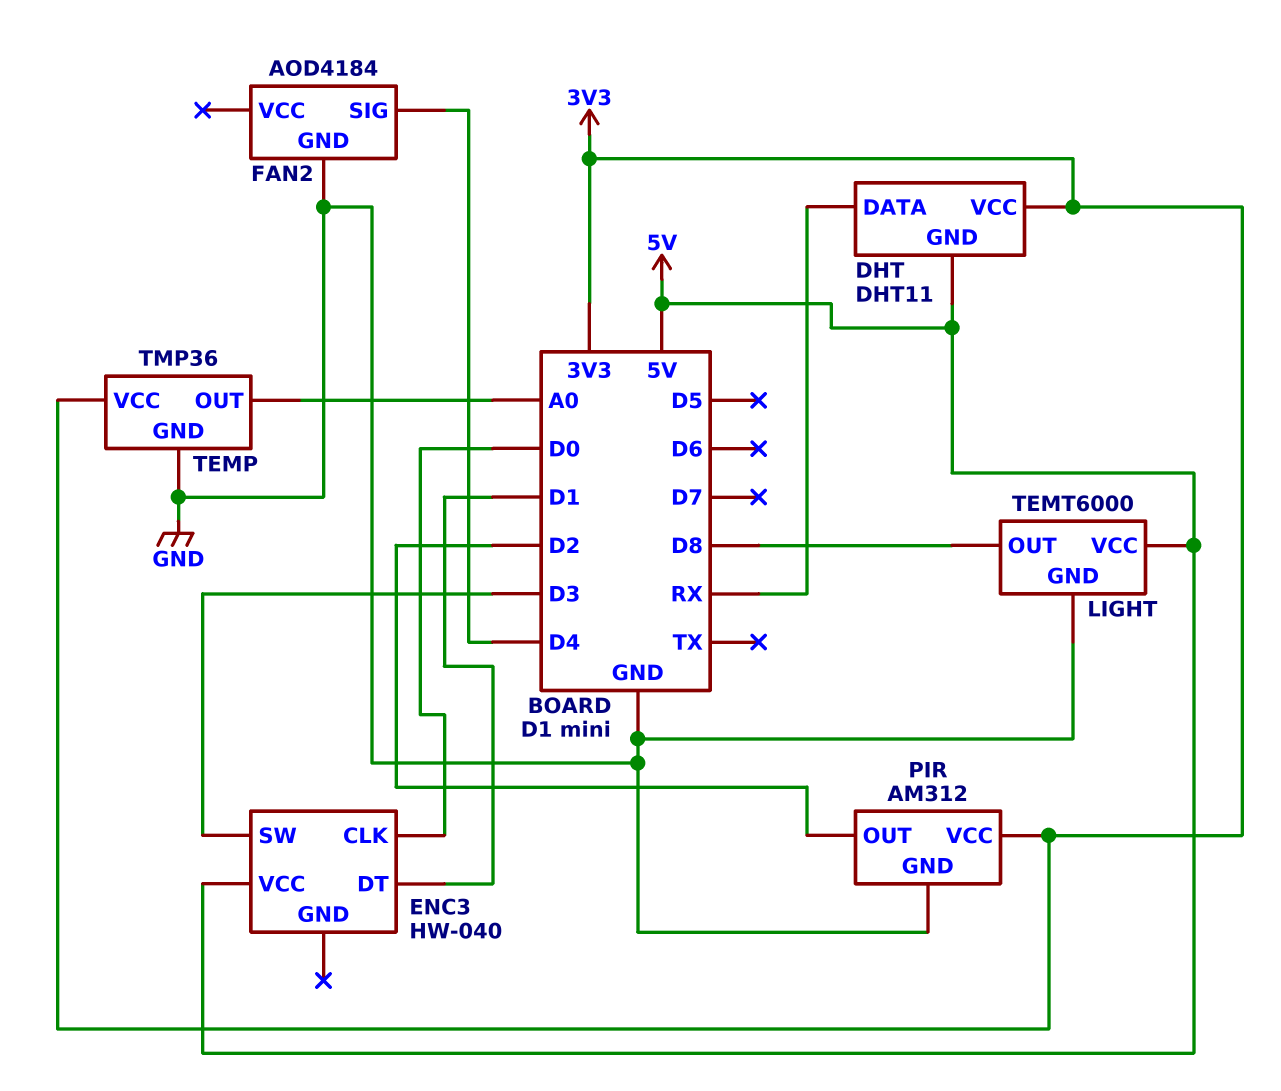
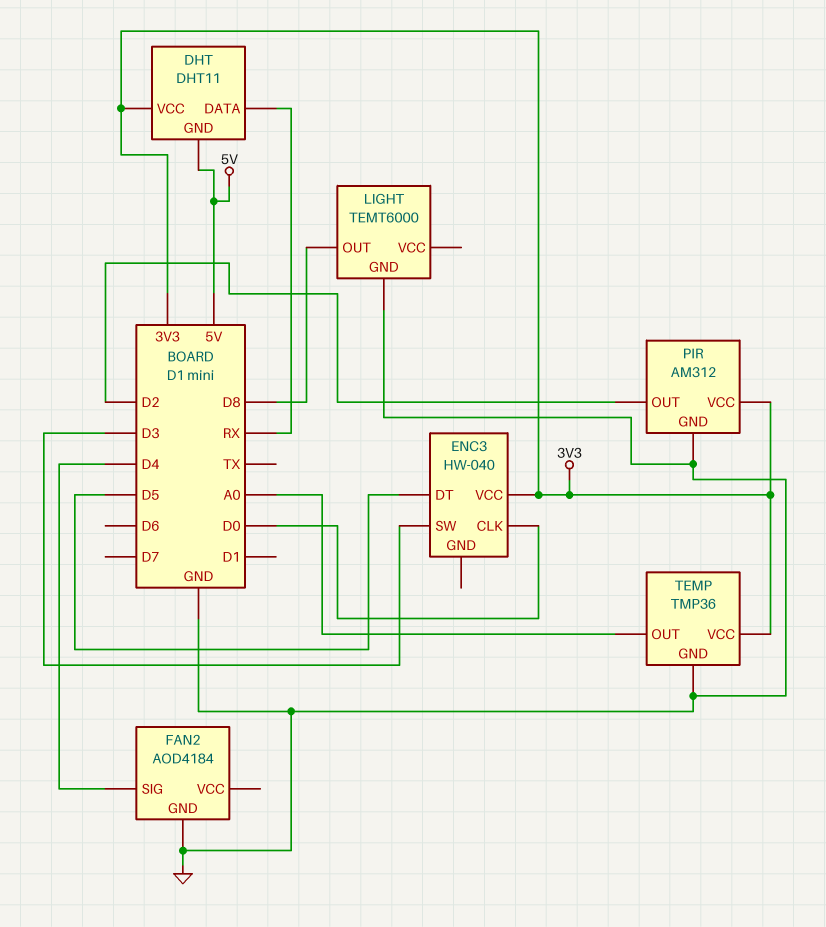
ENC3 pin DT: D1 -> D5
ENC3 pin VCC: 5V -> 3V3
LIGHT pin VCC: 5V -> none

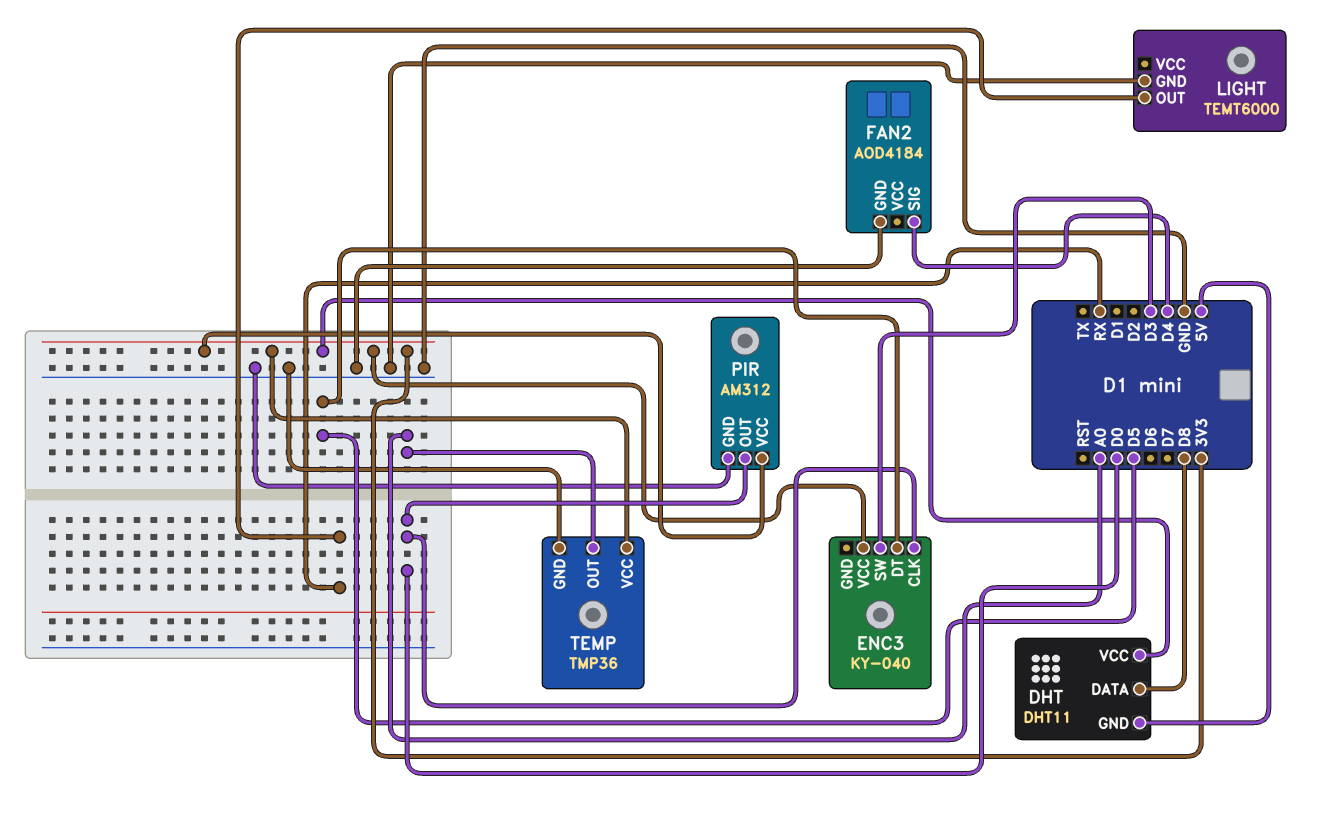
DHT pin DATA: RX -> D8
ENC3: HW-040 -> KY-040
LIGHT pin OUT: D8 -> RX
PIR pin OUT: D2 -> D0

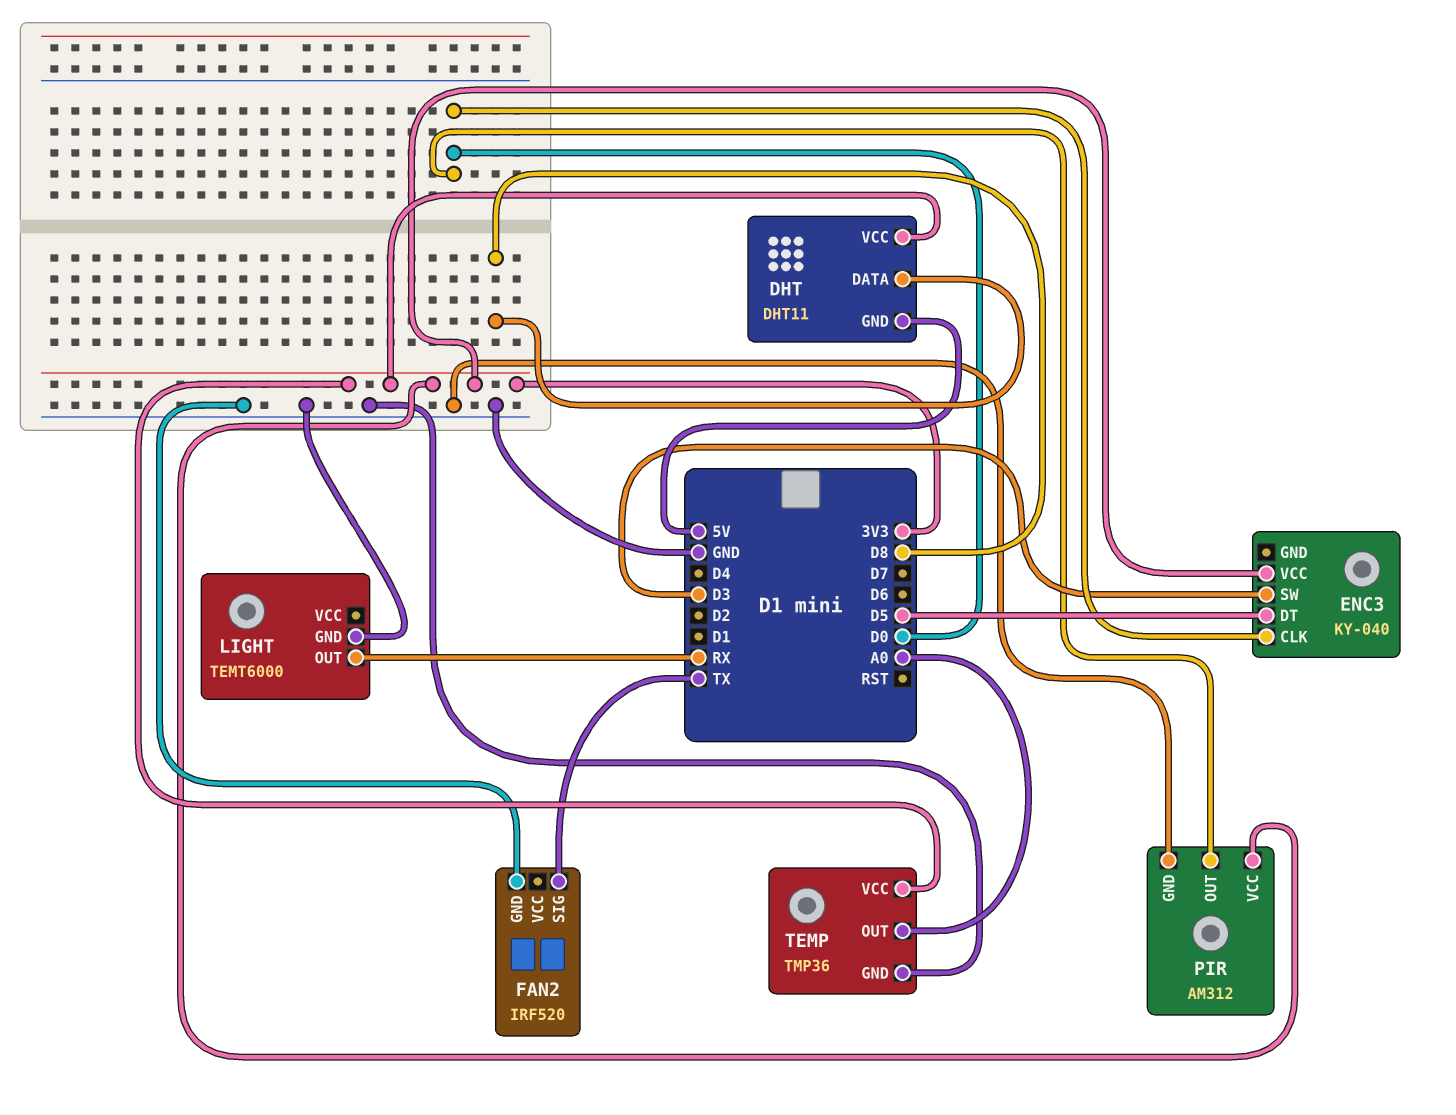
FAN2: AOD4184 -> IRF520
FAN2 pin SIG: D4 -> TX

